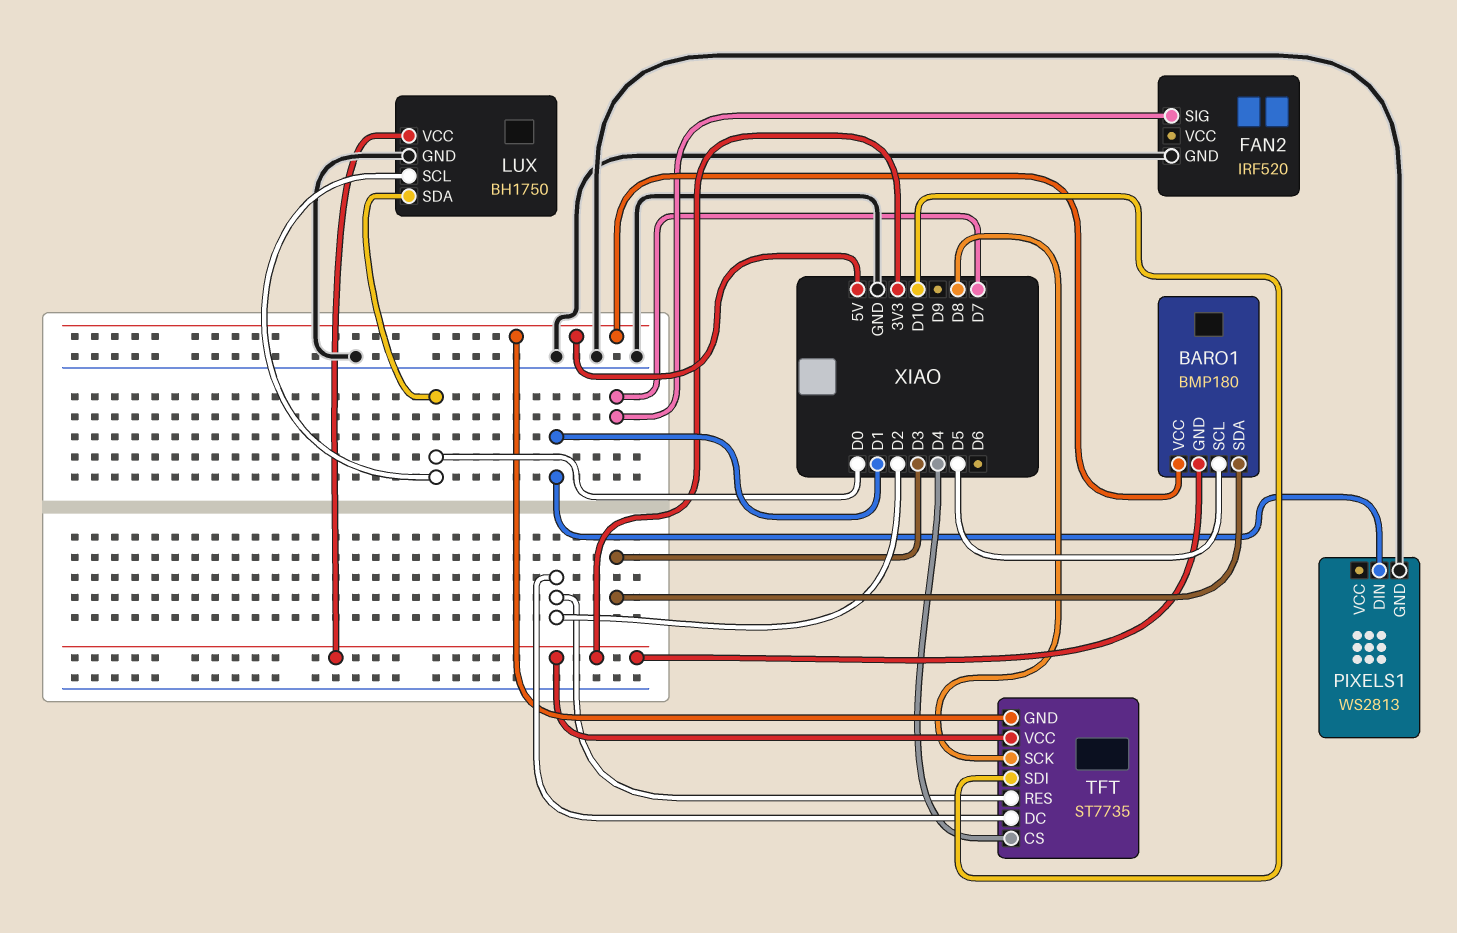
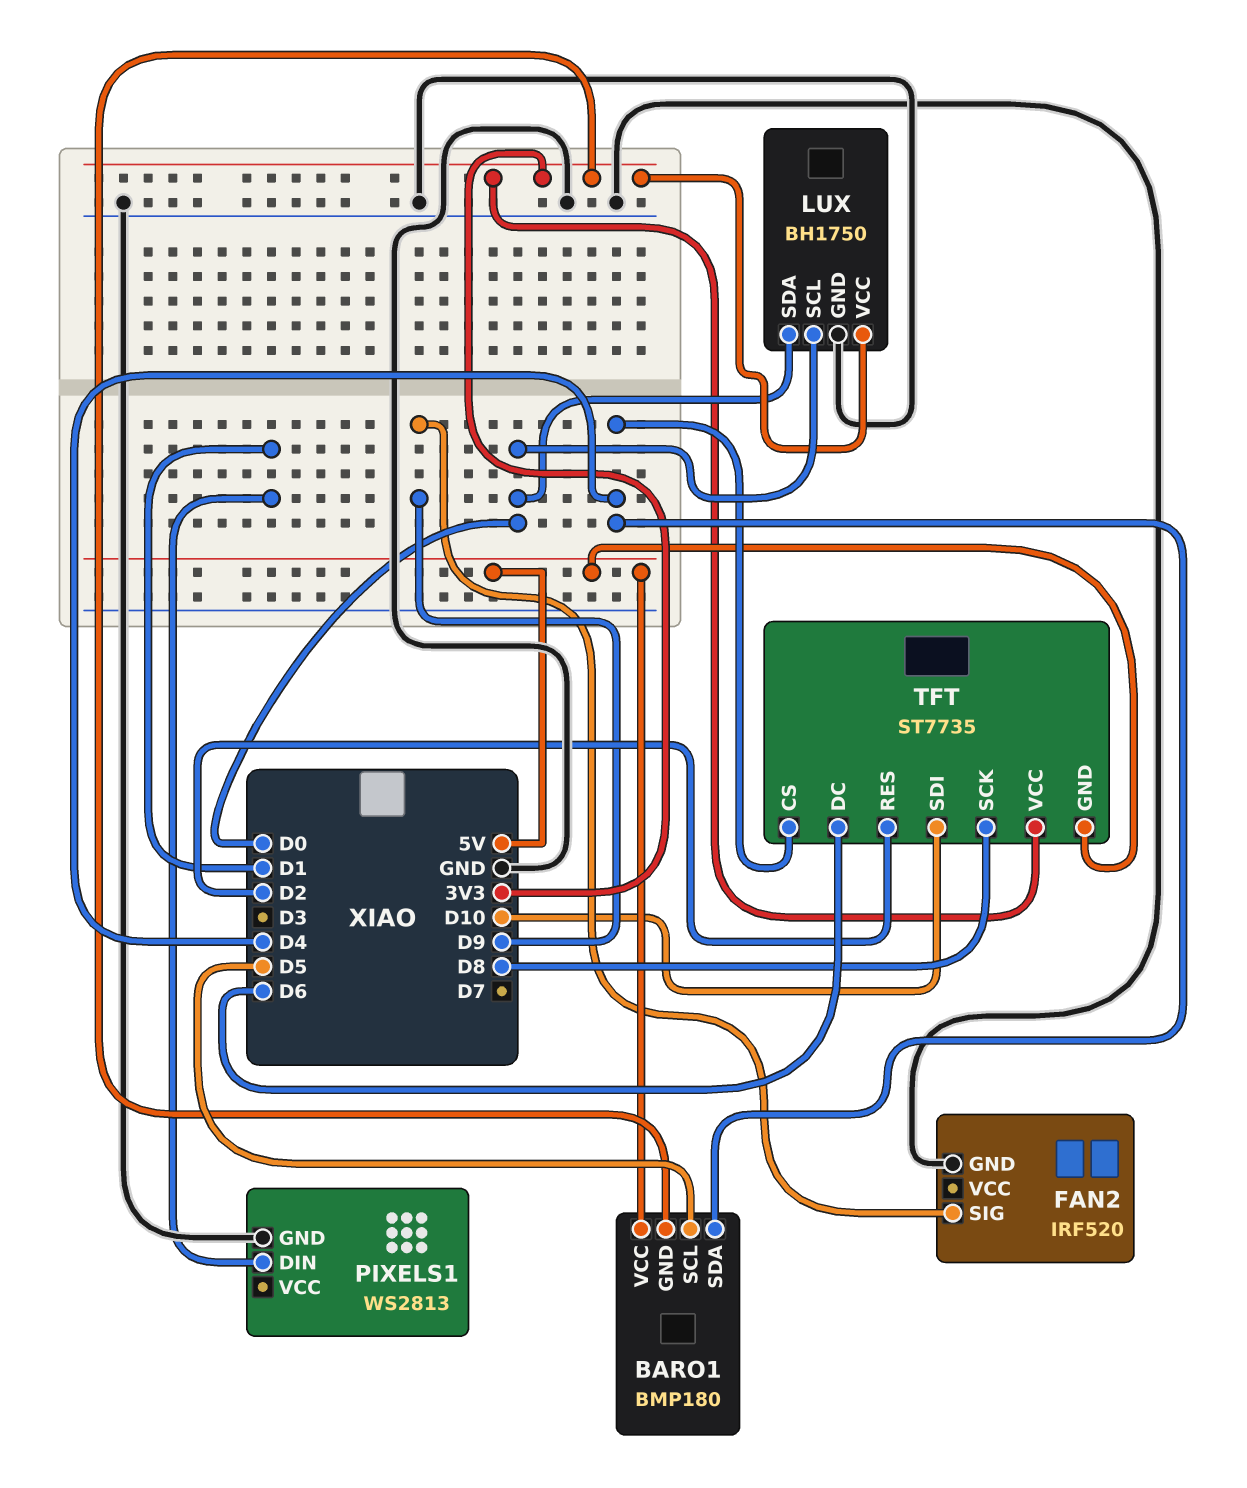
BARO1 pin SDA: D3 -> D4
FAN2 pin SIG: D7 -> D9
TFT pin DC: D2 -> D6

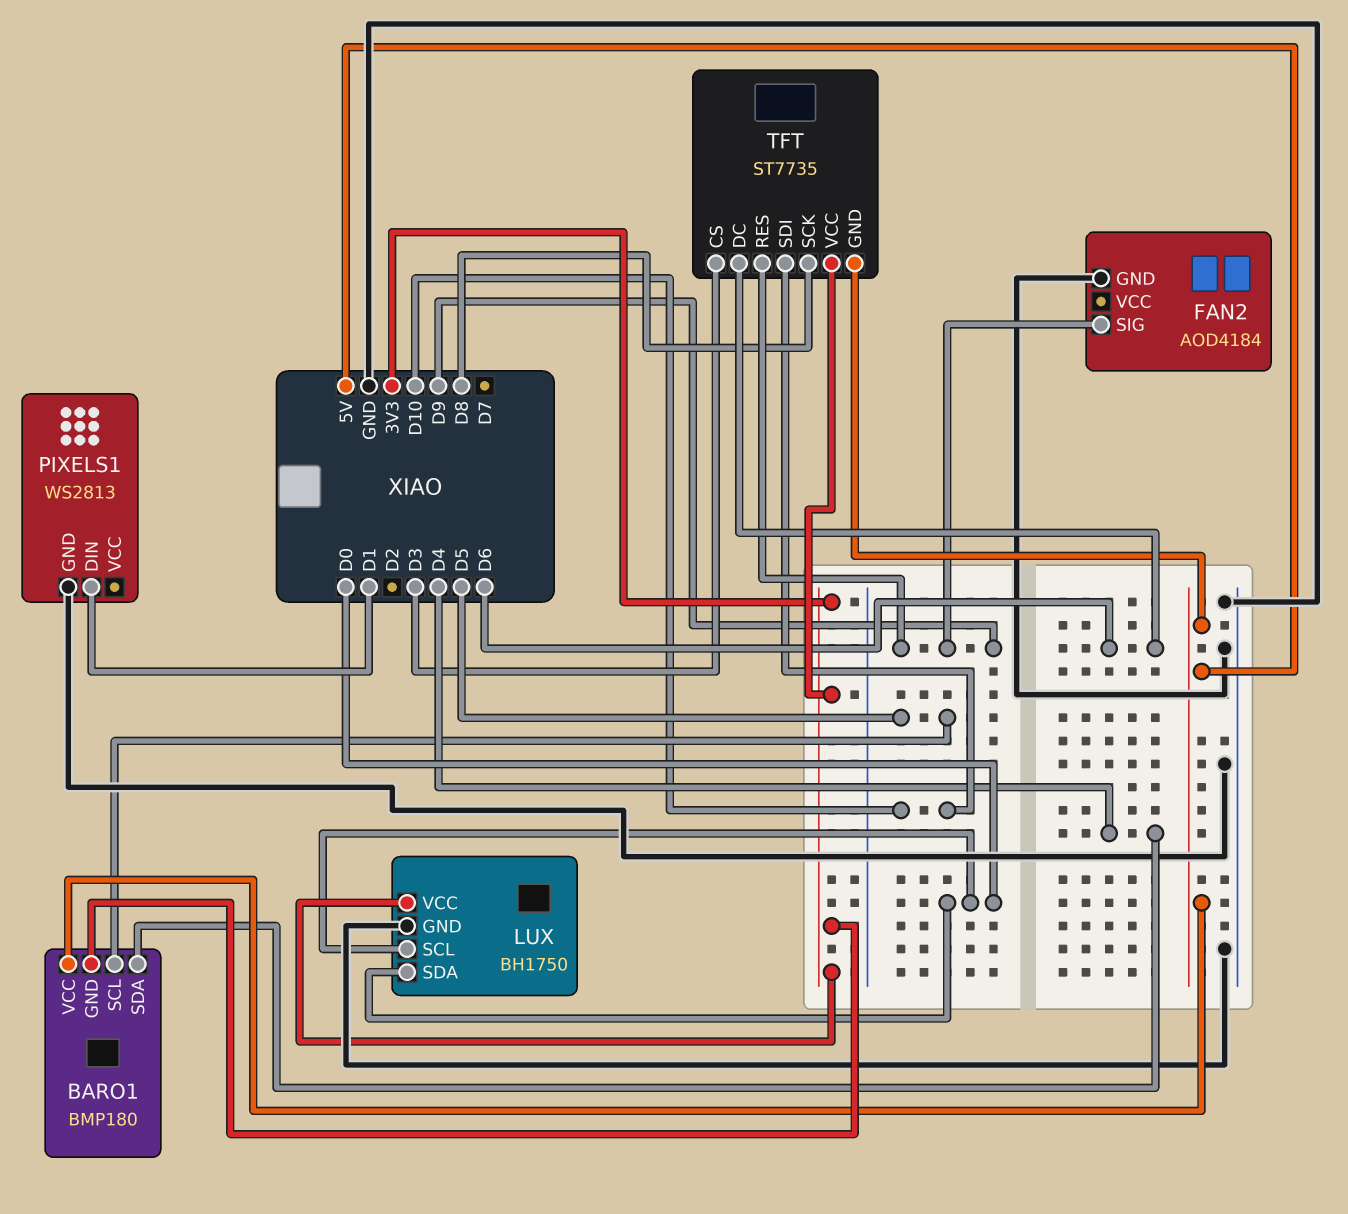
FAN2: IRF520 -> AOD4184
TFT pin CS: D4 -> D3
TFT pin RES: D2 -> D9

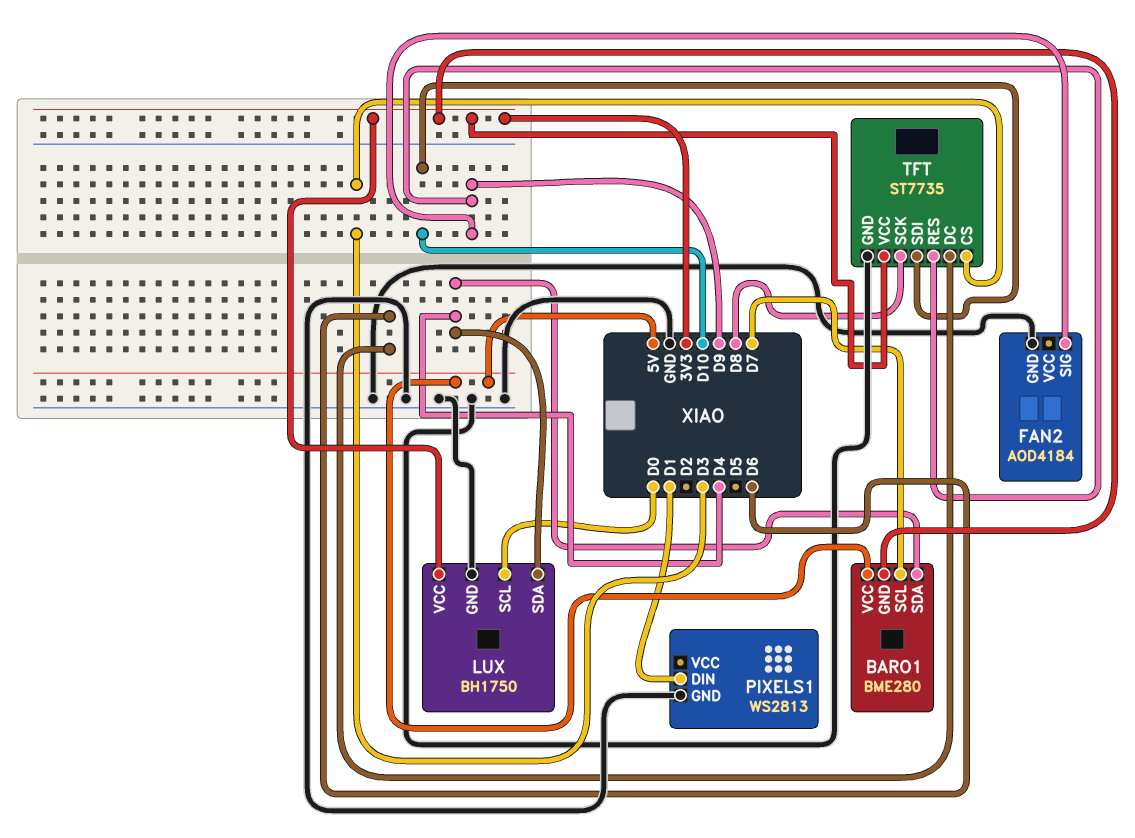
BARO1: BMP180 -> BME280
BARO1 pin SCL: D5 -> D7
LUX pin SDA: D0 -> D4
TFT pin GND: 5V -> GND

